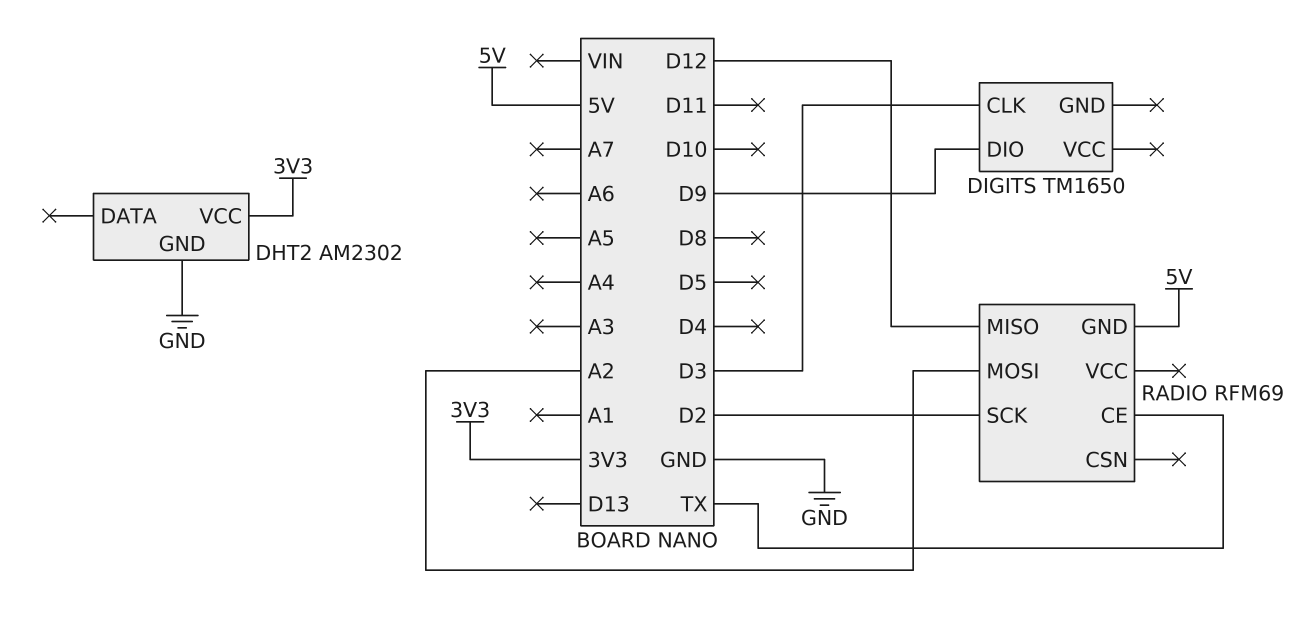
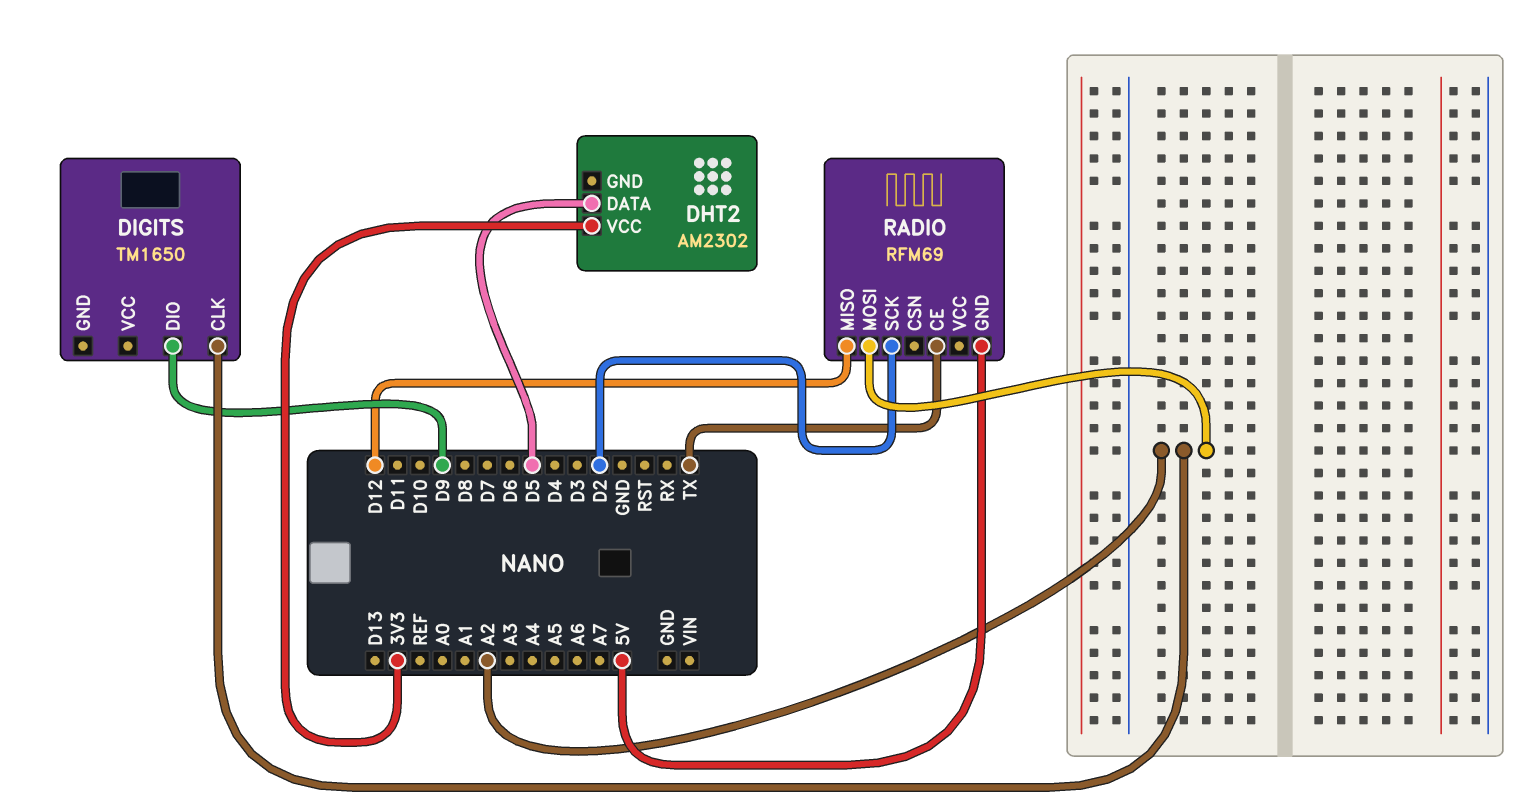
DHT2 pin DATA: none -> D5
DHT2 pin GND: GND -> none
DIGITS pin CLK: D3 -> A2

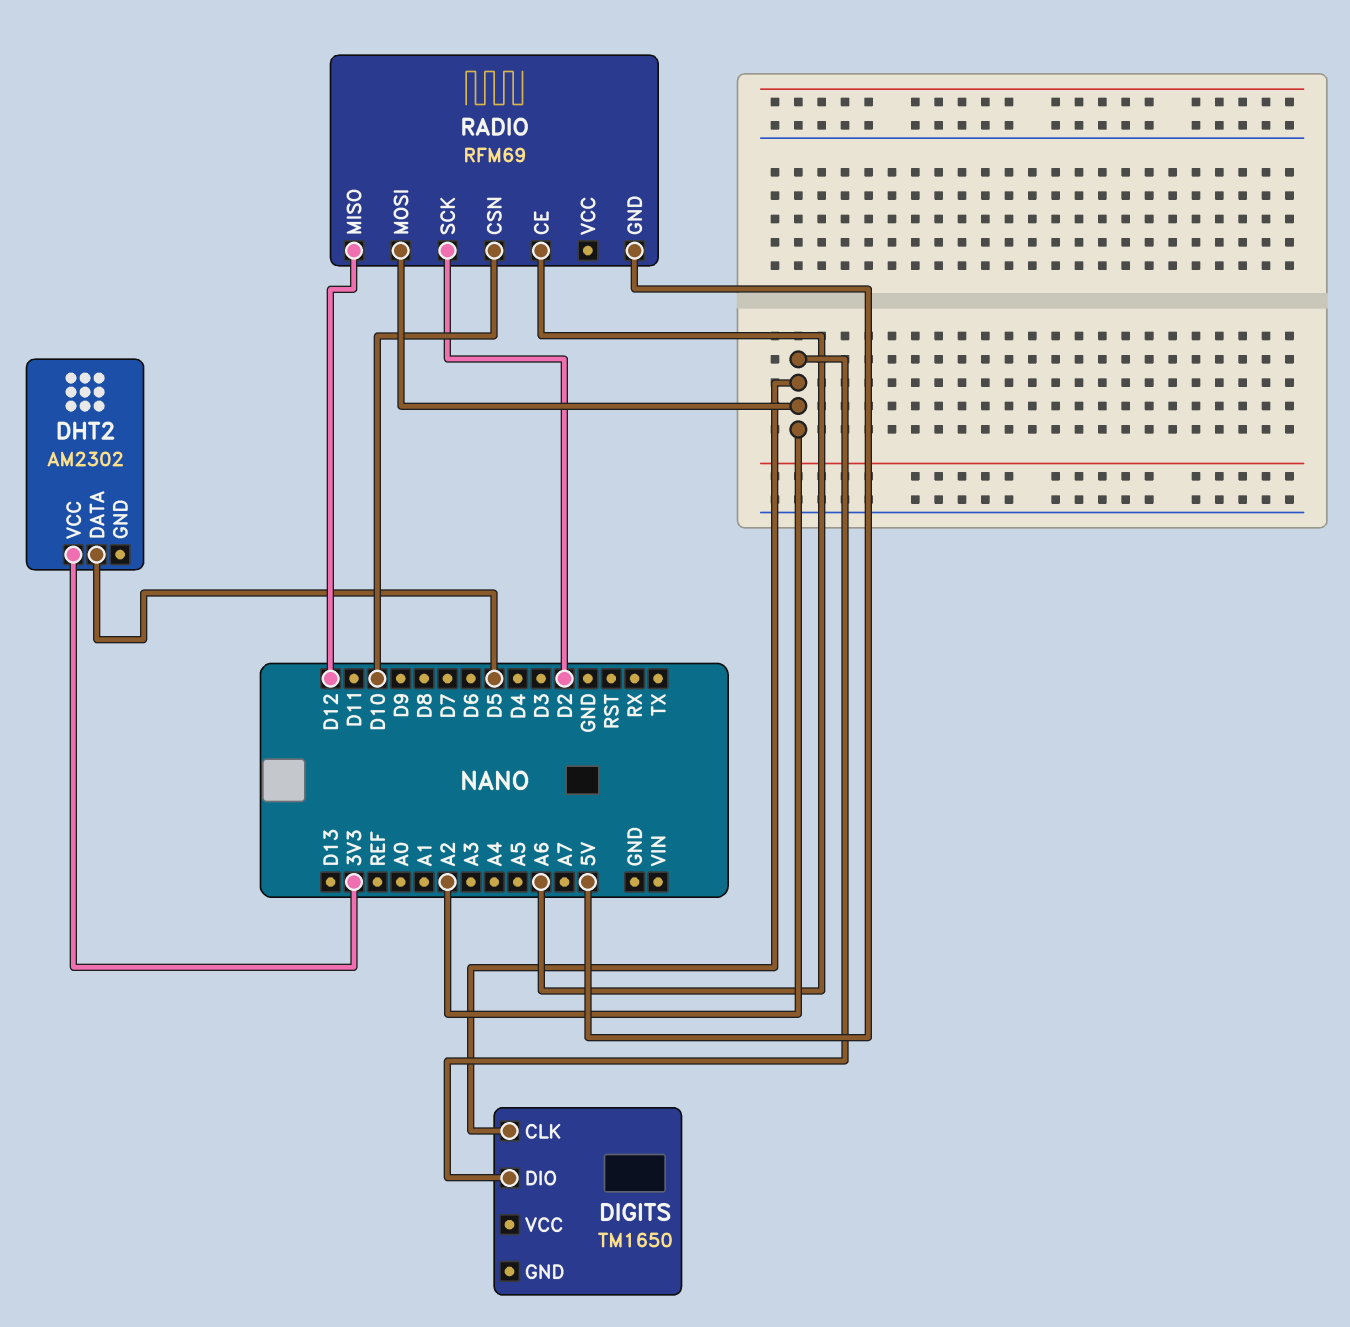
DIGITS pin DIO: D9 -> A2
RADIO pin CE: TX -> A6
RADIO pin CSN: none -> D10

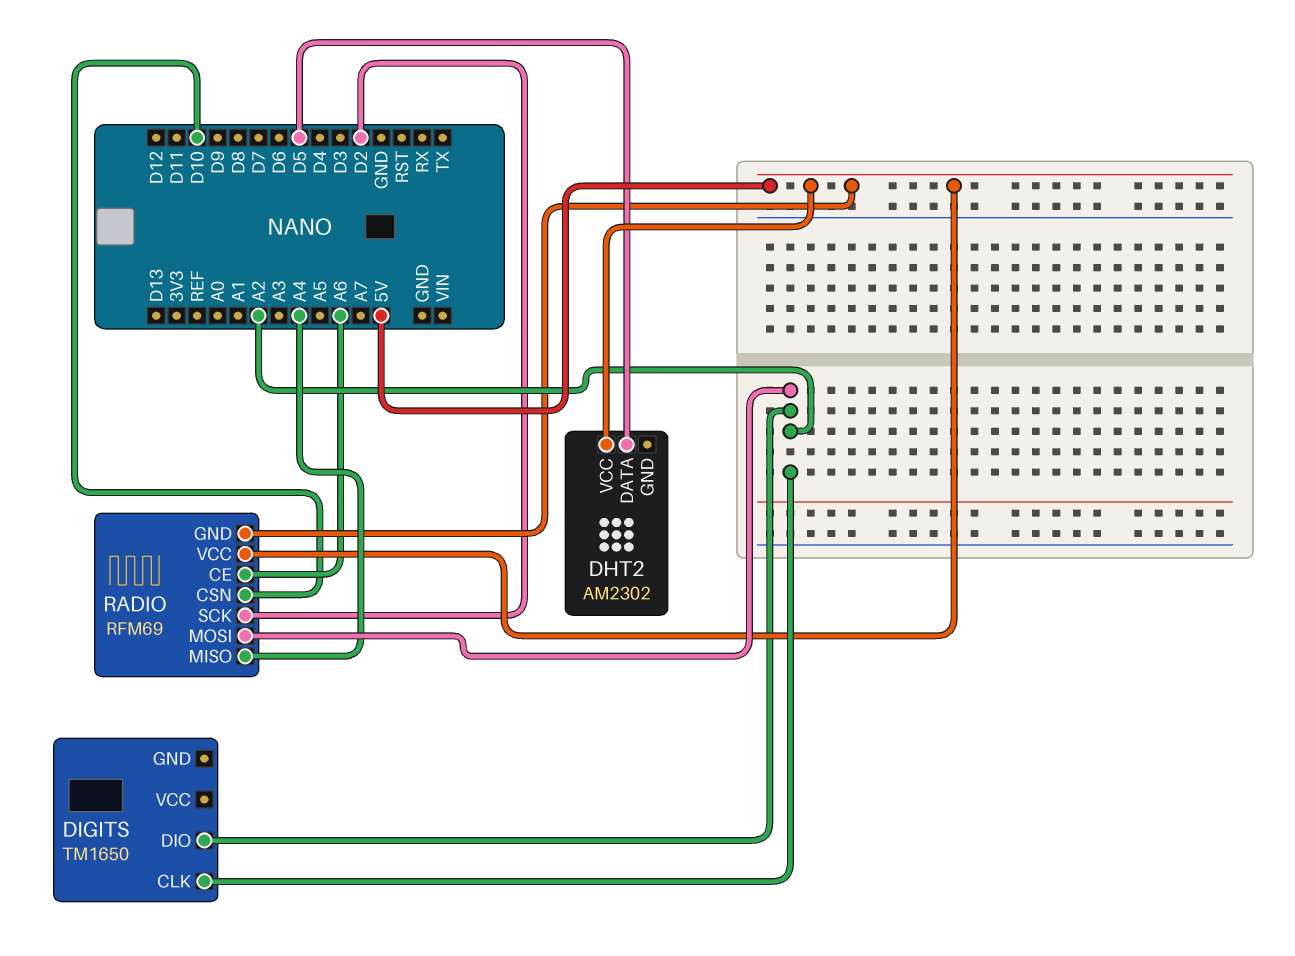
DHT2 pin VCC: 3V3 -> 5V
RADIO pin MISO: D12 -> A4
RADIO pin VCC: none -> 5V

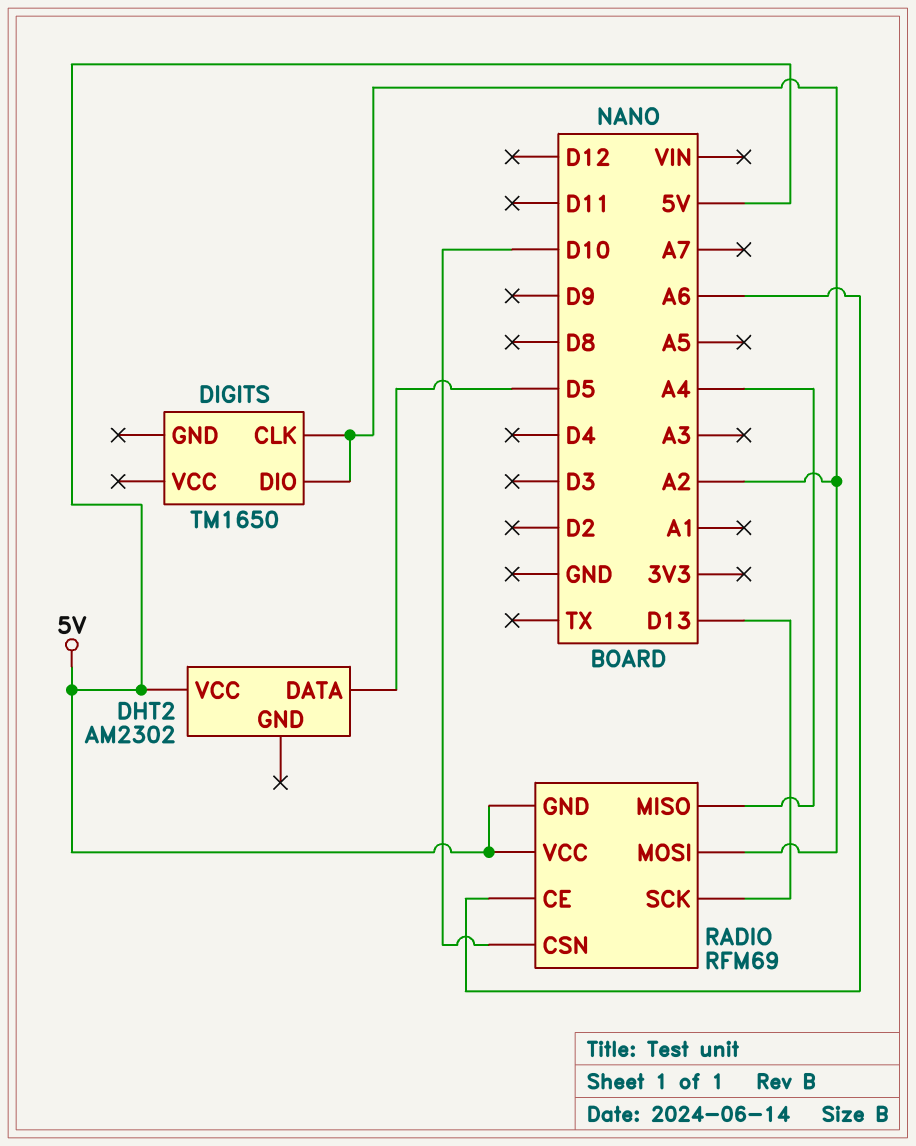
RADIO pin SCK: D2 -> D13

